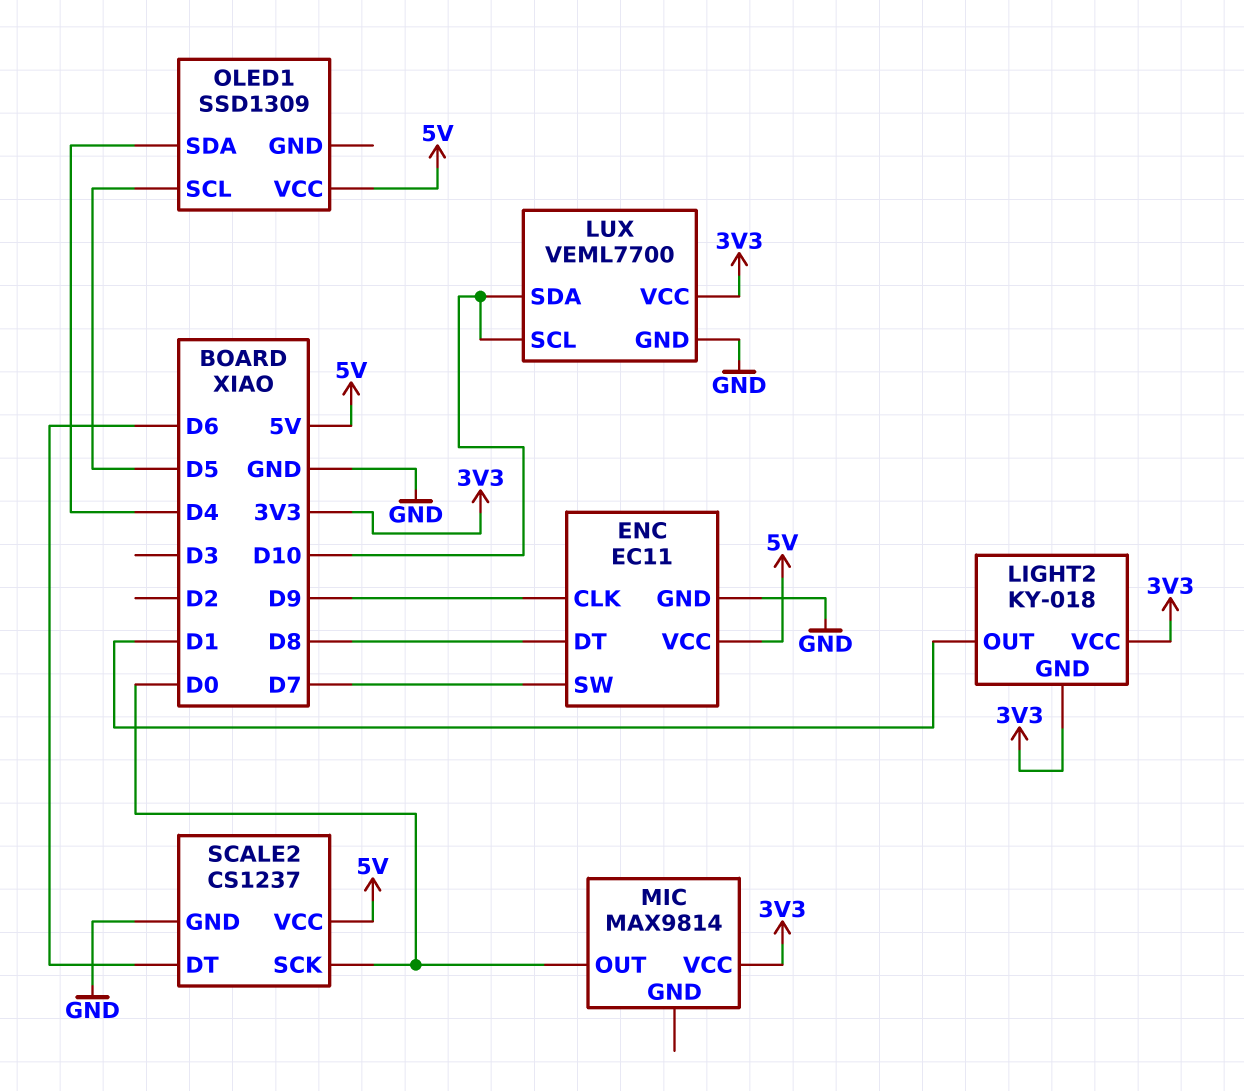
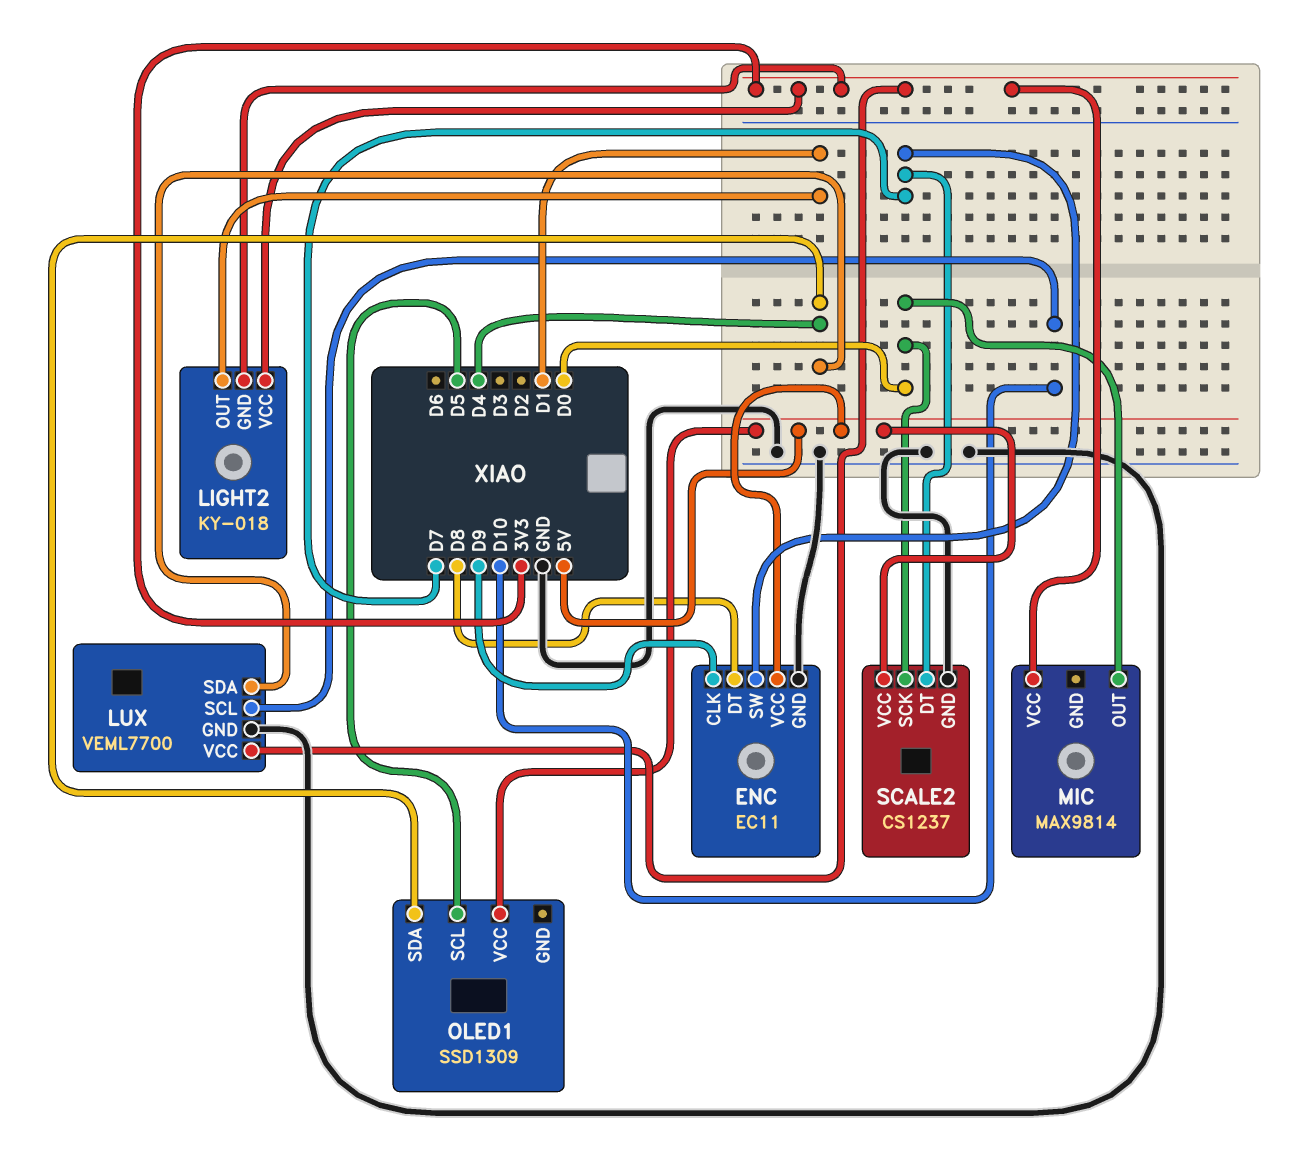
LUX pin SDA: D10 -> D4
SCALE2 pin DT: D6 -> D7

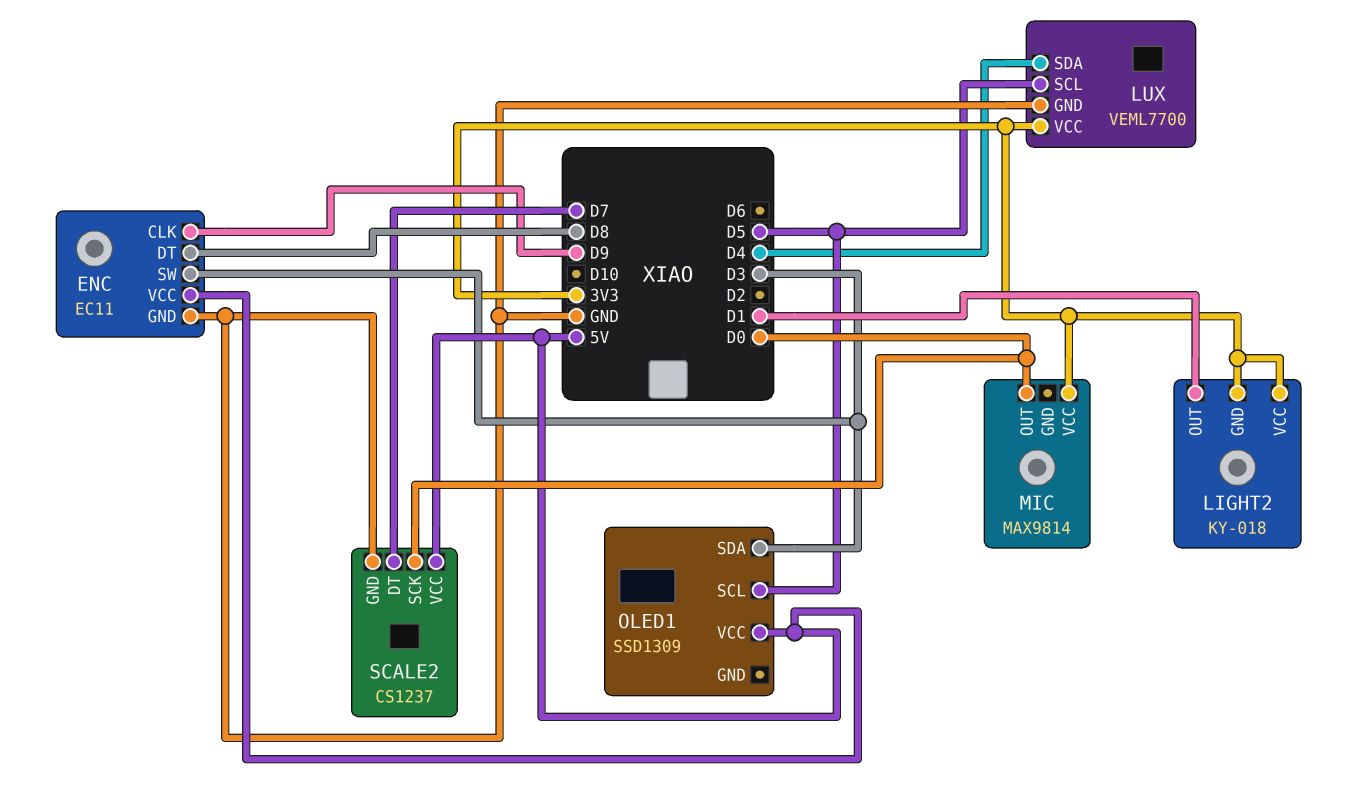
ENC pin SW: D7 -> D3
LUX pin SCL: D10 -> D5
OLED1 pin SDA: D4 -> D3

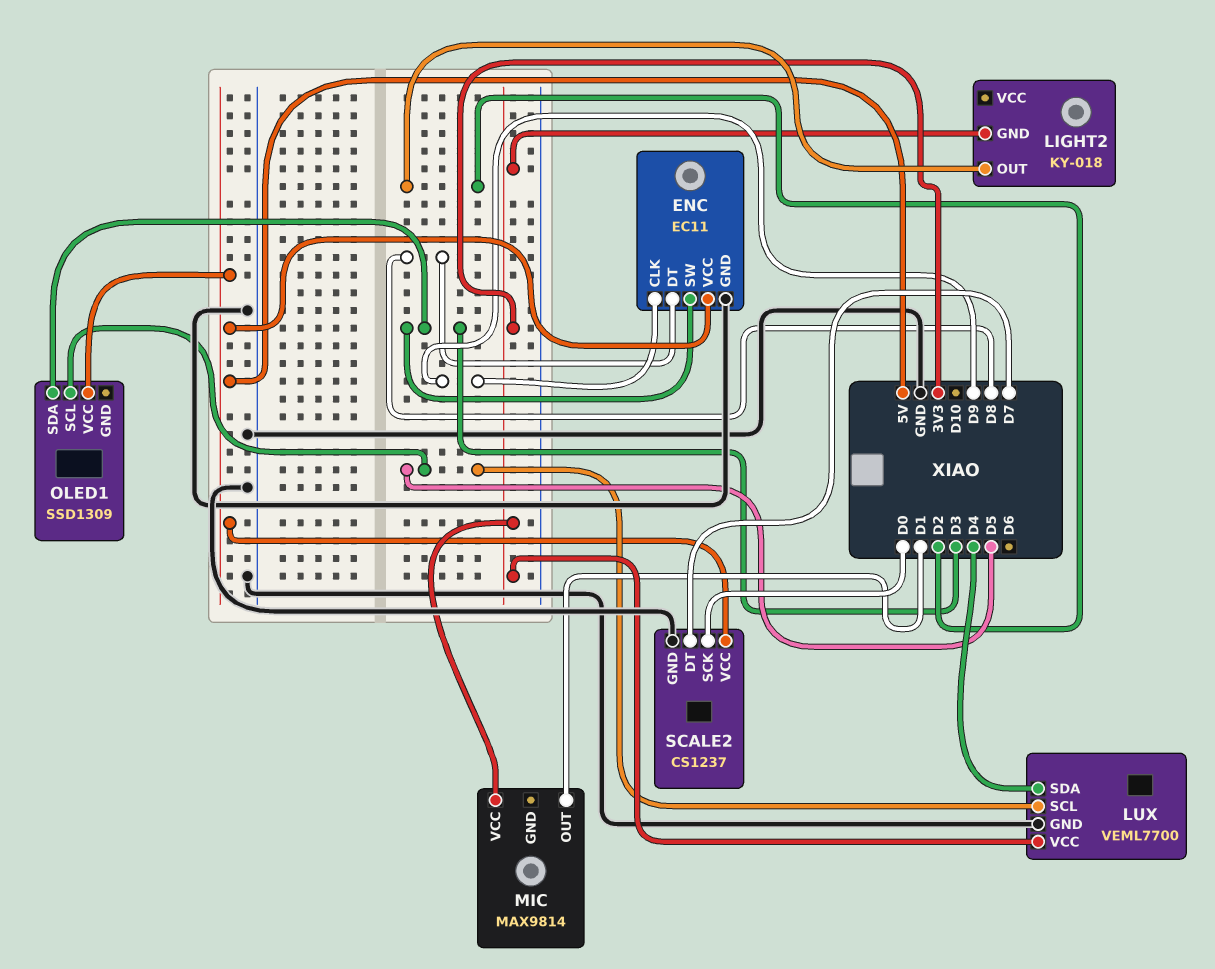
LIGHT2 pin OUT: D1 -> D2
LIGHT2 pin VCC: 3V3 -> none
MIC pin OUT: D0 -> D1

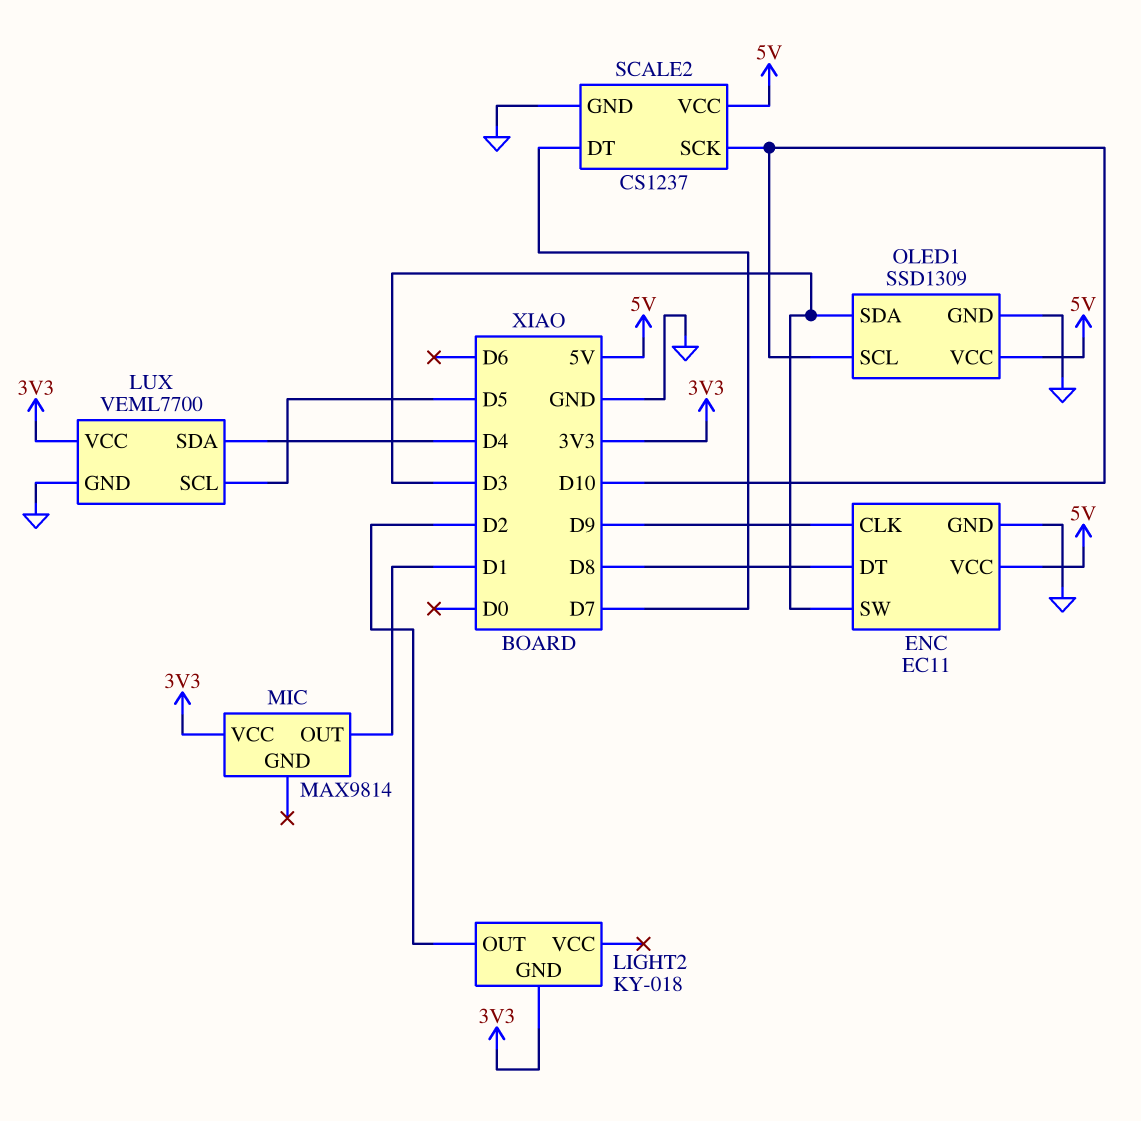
OLED1 pin GND: none -> GND
OLED1 pin SCL: D5 -> D10
SCALE2 pin SCK: D0 -> D10

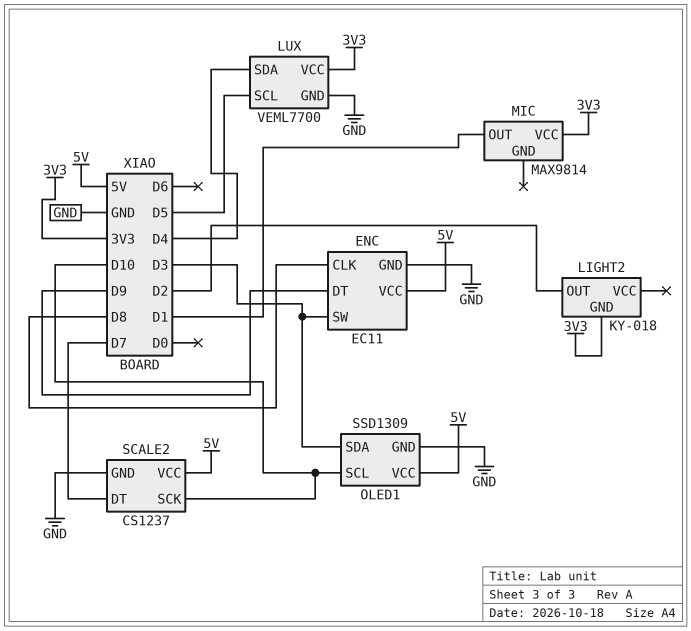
ENC pin CLK: D9 -> D8
ENC pin DT: D8 -> D9

